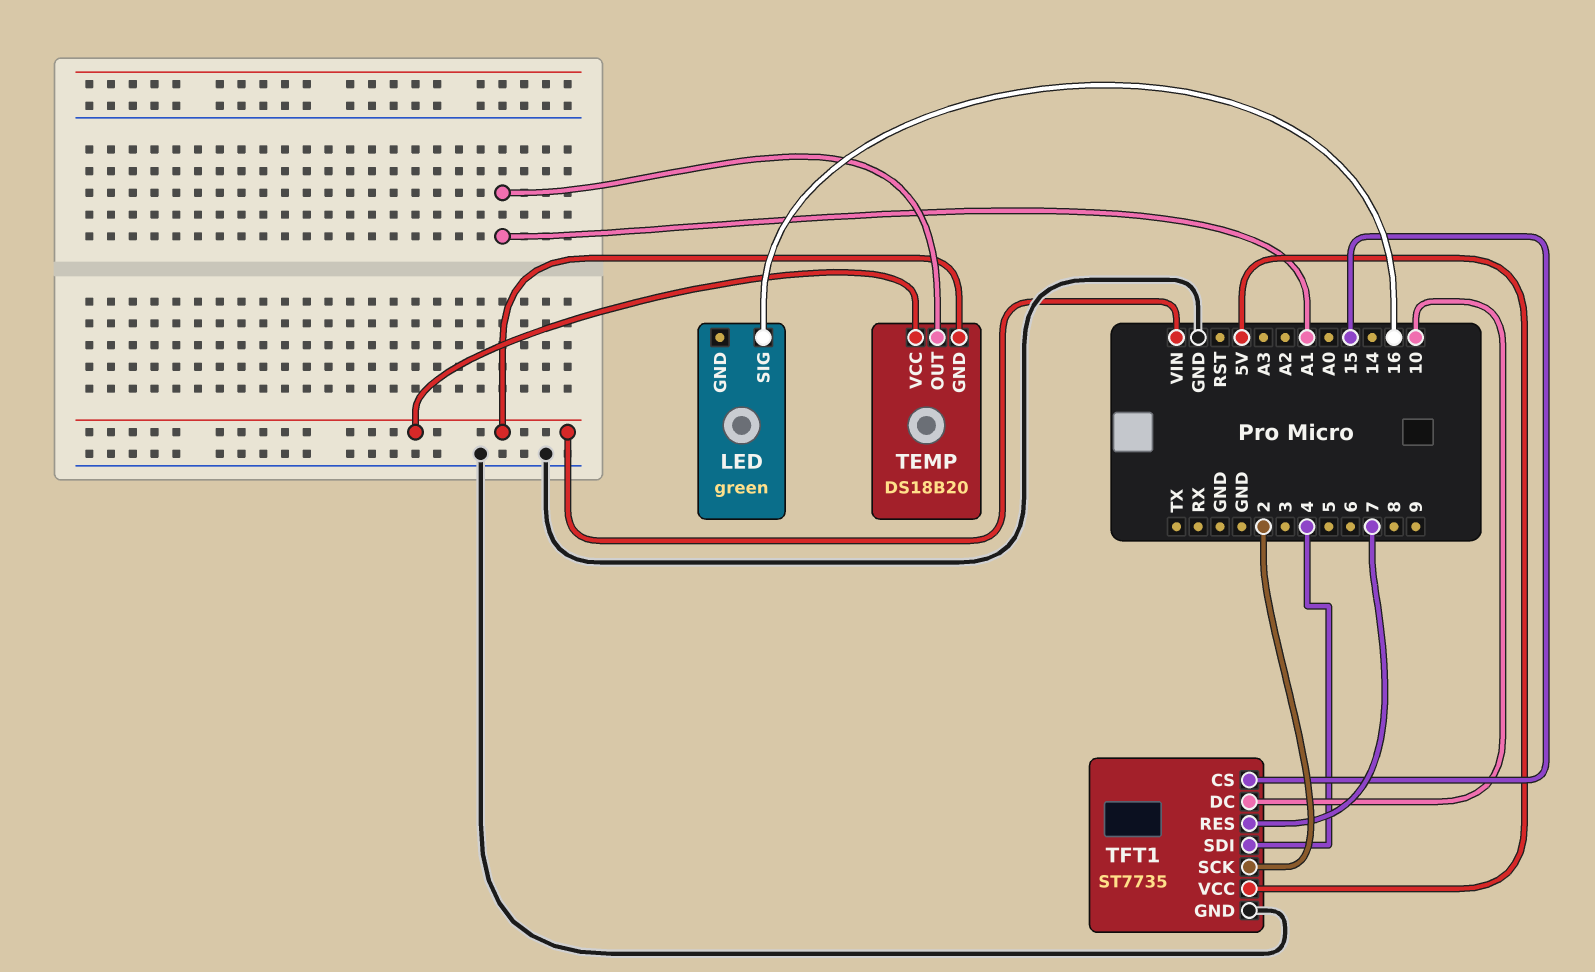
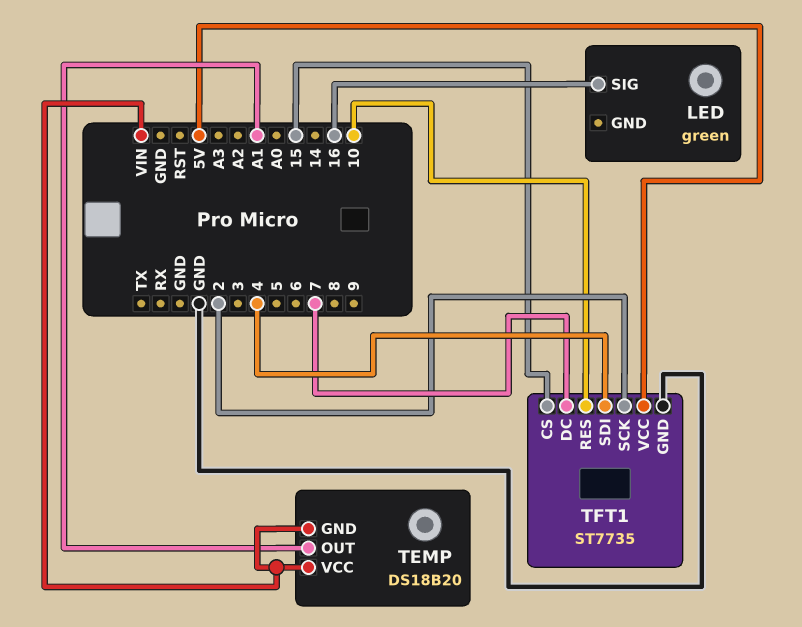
TFT1 pin DC: 10 -> 7
TFT1 pin RES: 7 -> 10

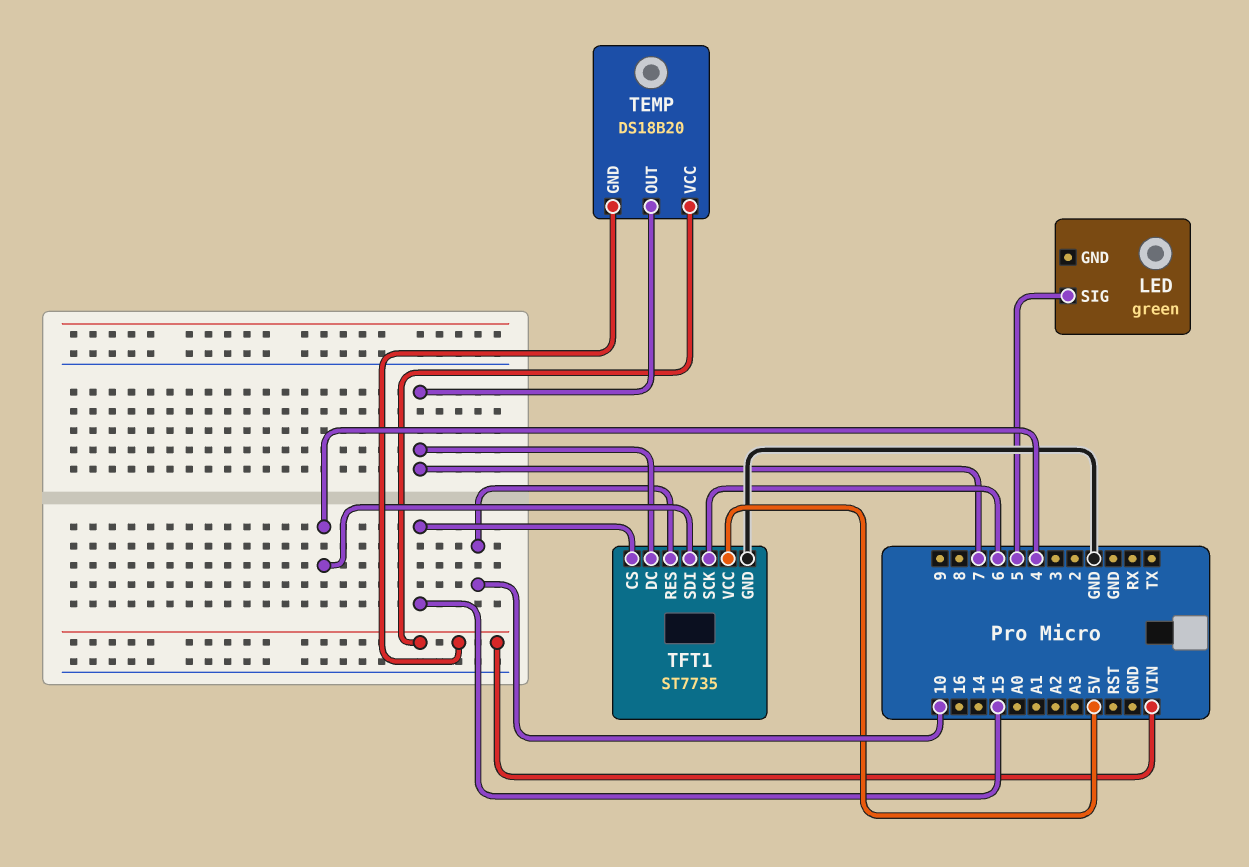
LED pin SIG: 16 -> 5
TEMP pin OUT: A1 -> 7
TFT1 pin SCK: 2 -> 6

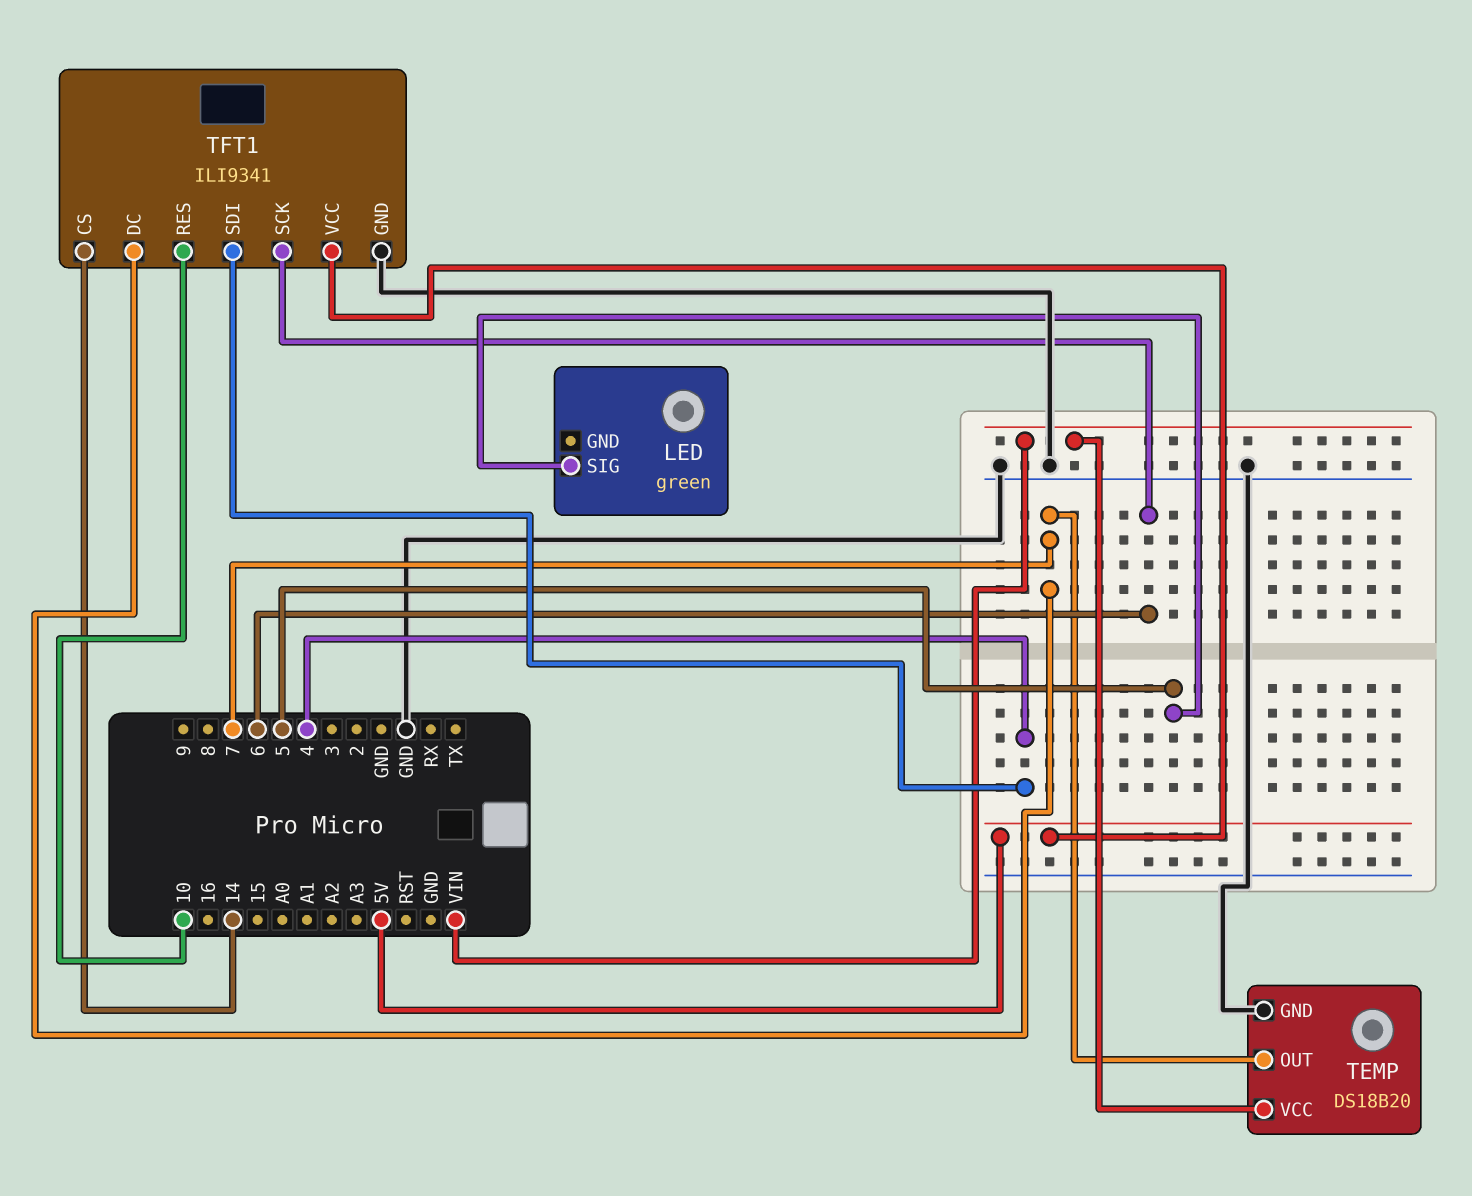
TEMP pin GND: VIN -> GND
TFT1: ST7735 -> ILI9341
TFT1 pin CS: 15 -> 14

